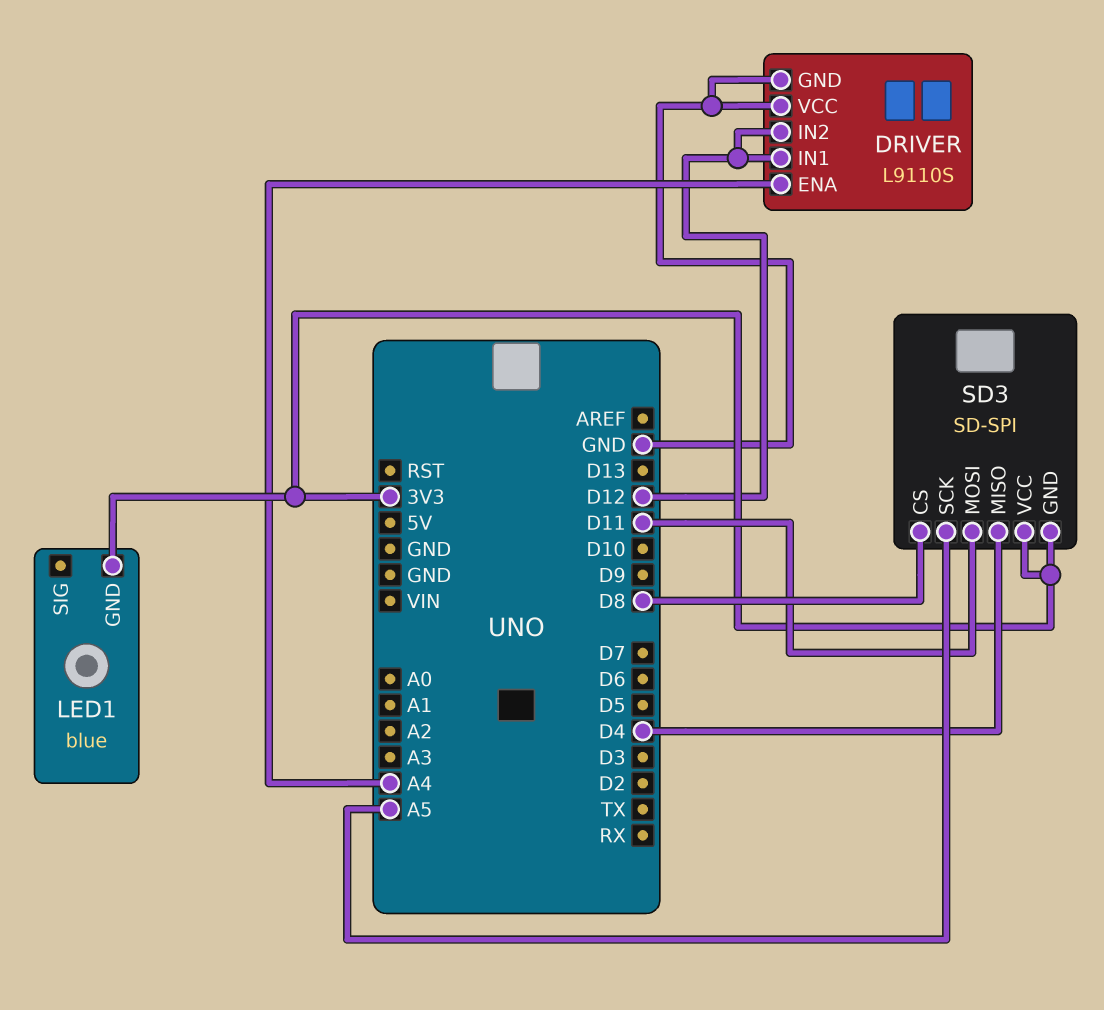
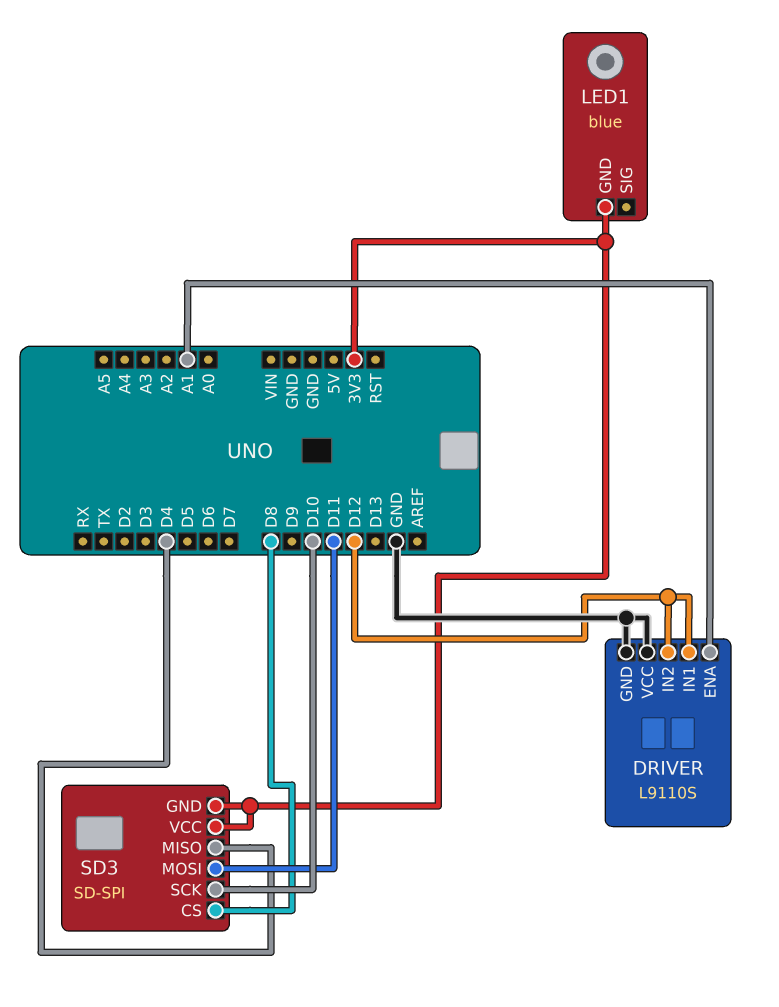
DRIVER pin ENA: A4 -> A1
SD3 pin SCK: A5 -> D10

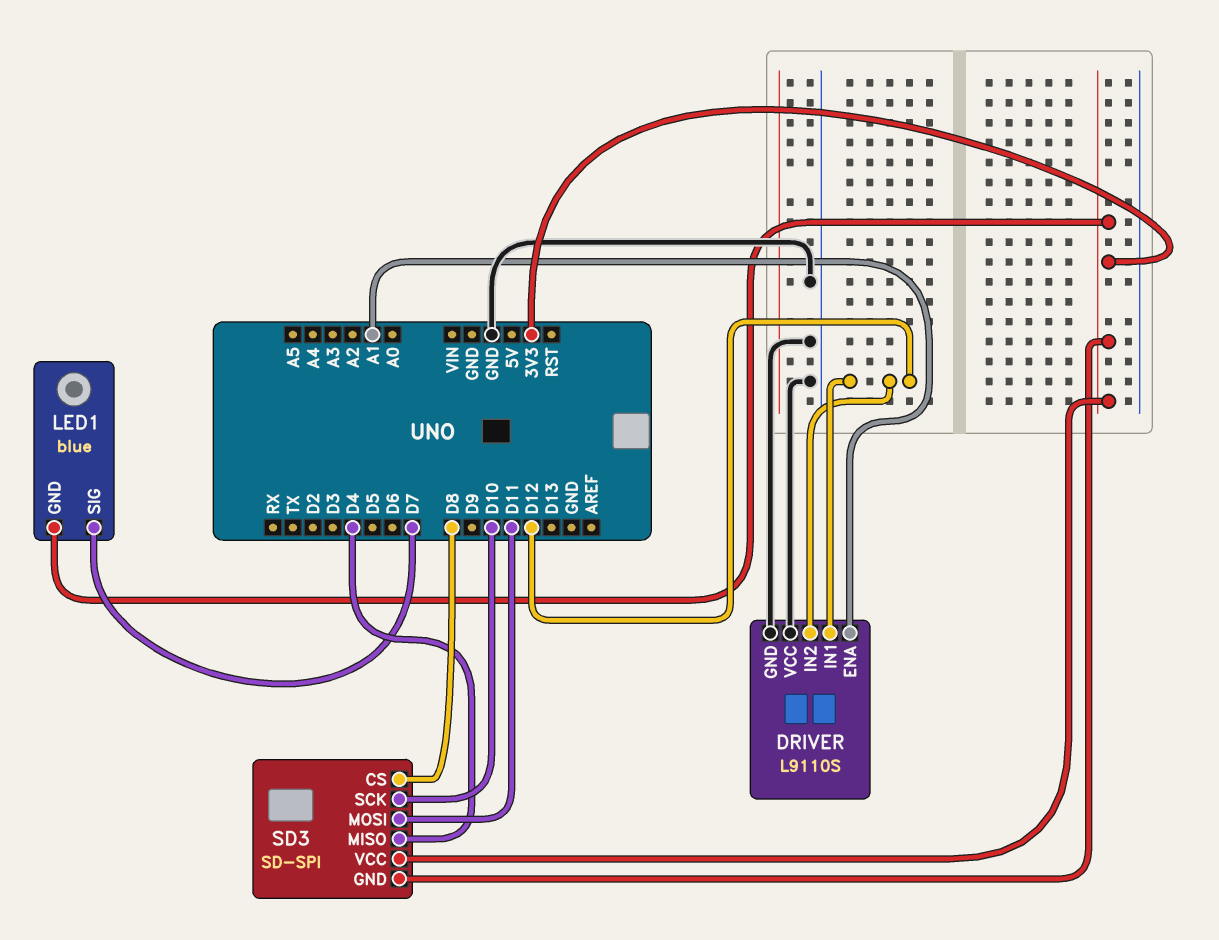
LED1 pin SIG: none -> D7

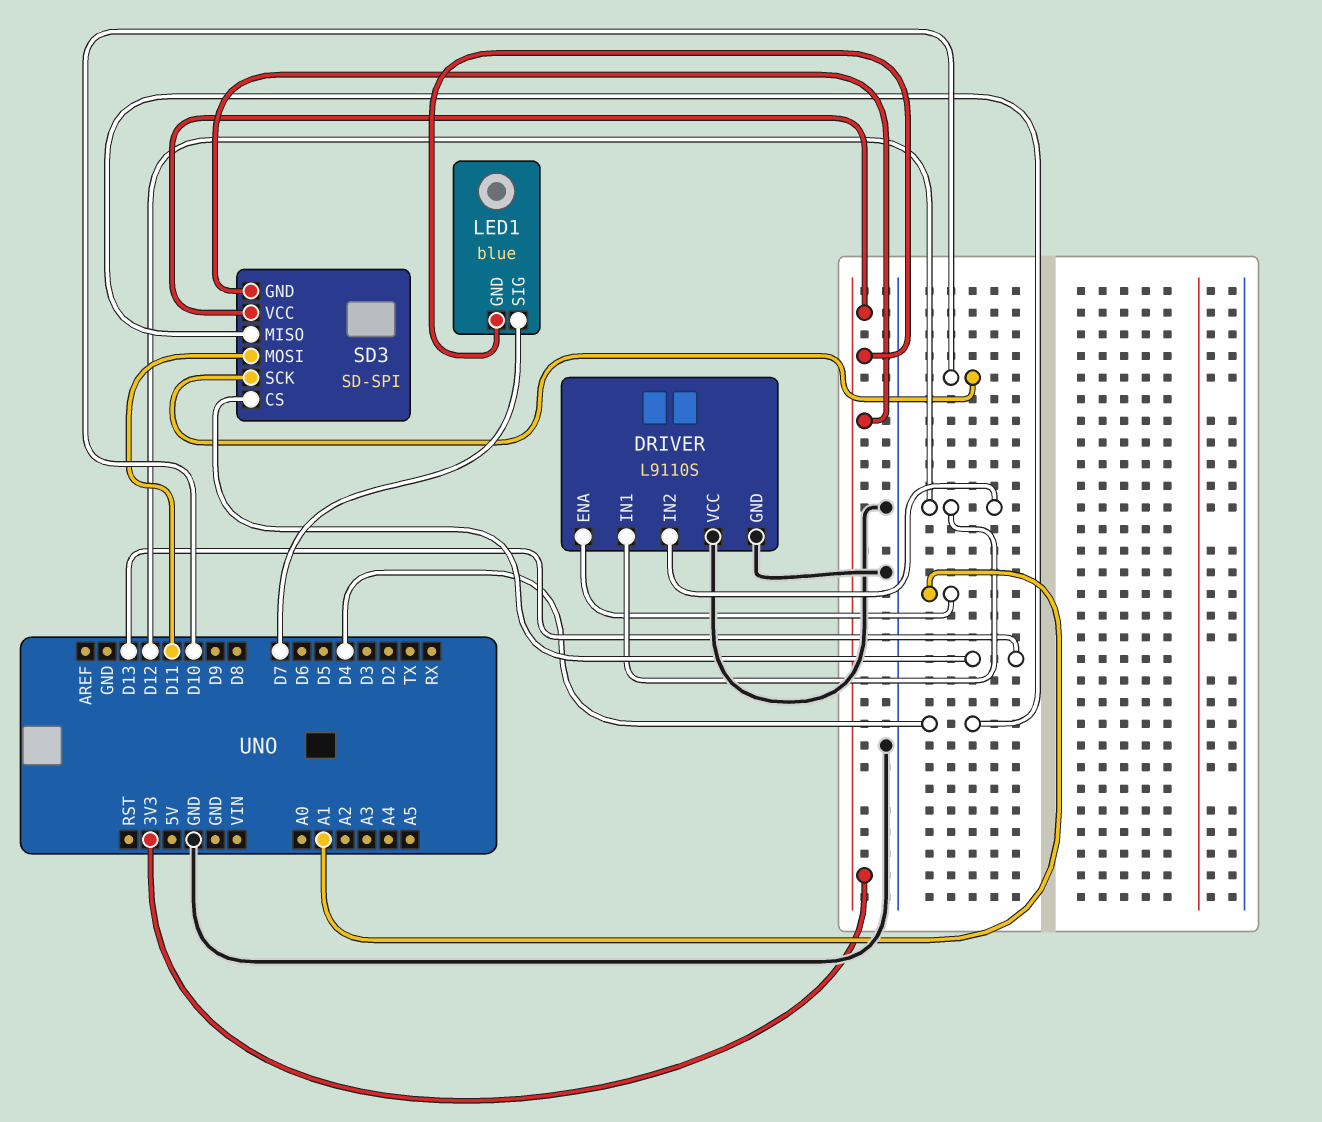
SD3 pin CS: D8 -> D13

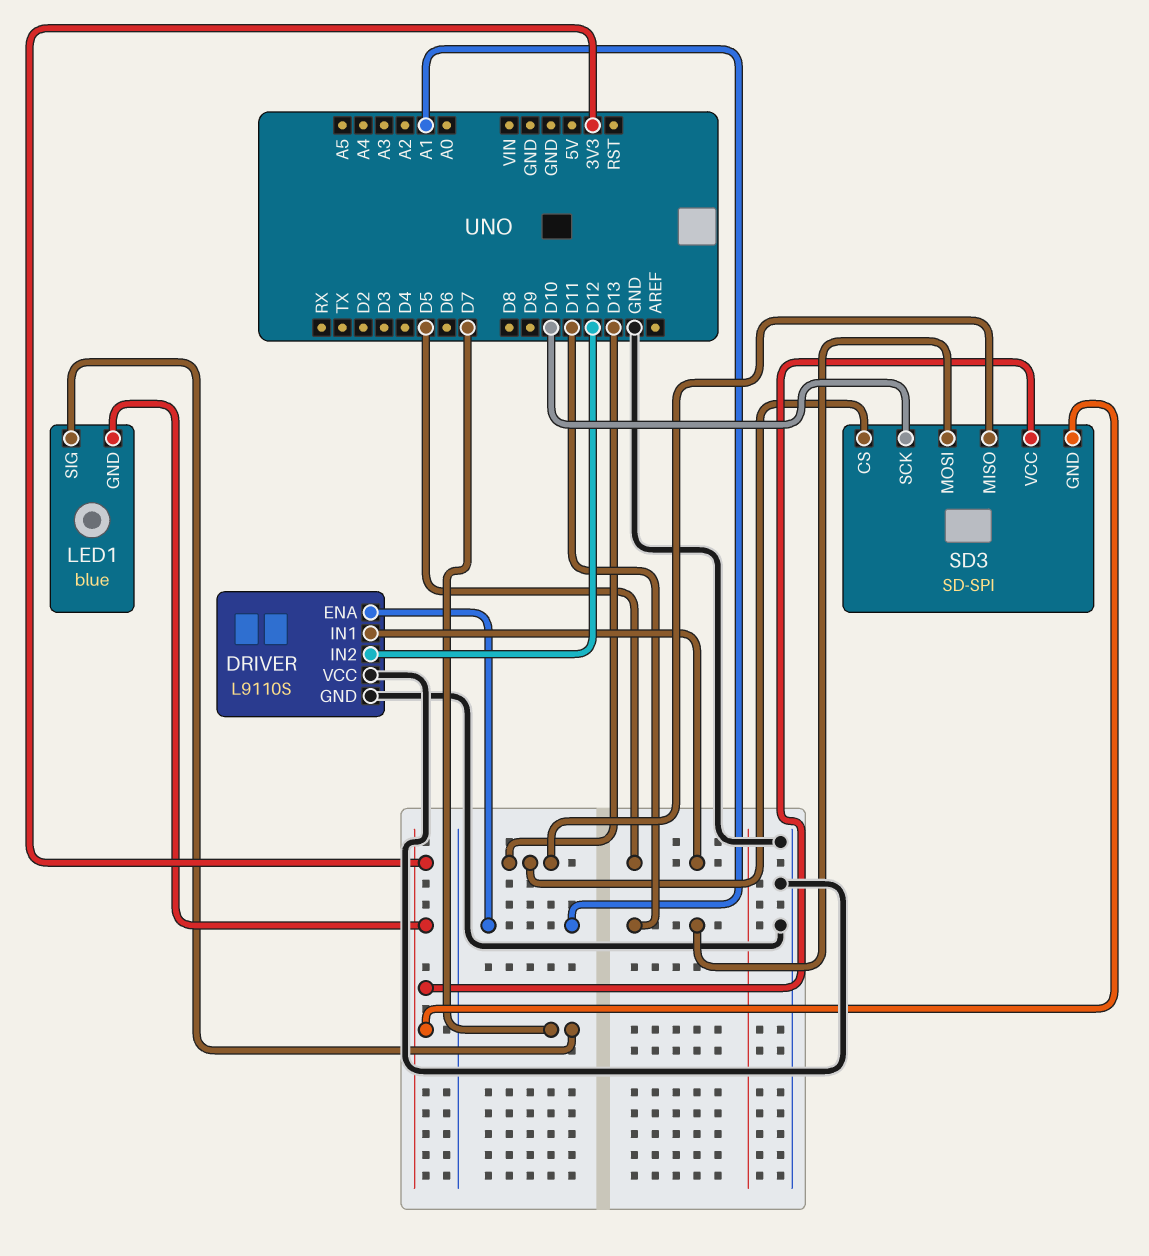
DRIVER pin IN1: D12 -> D5
SD3 pin MISO: D4 -> D13

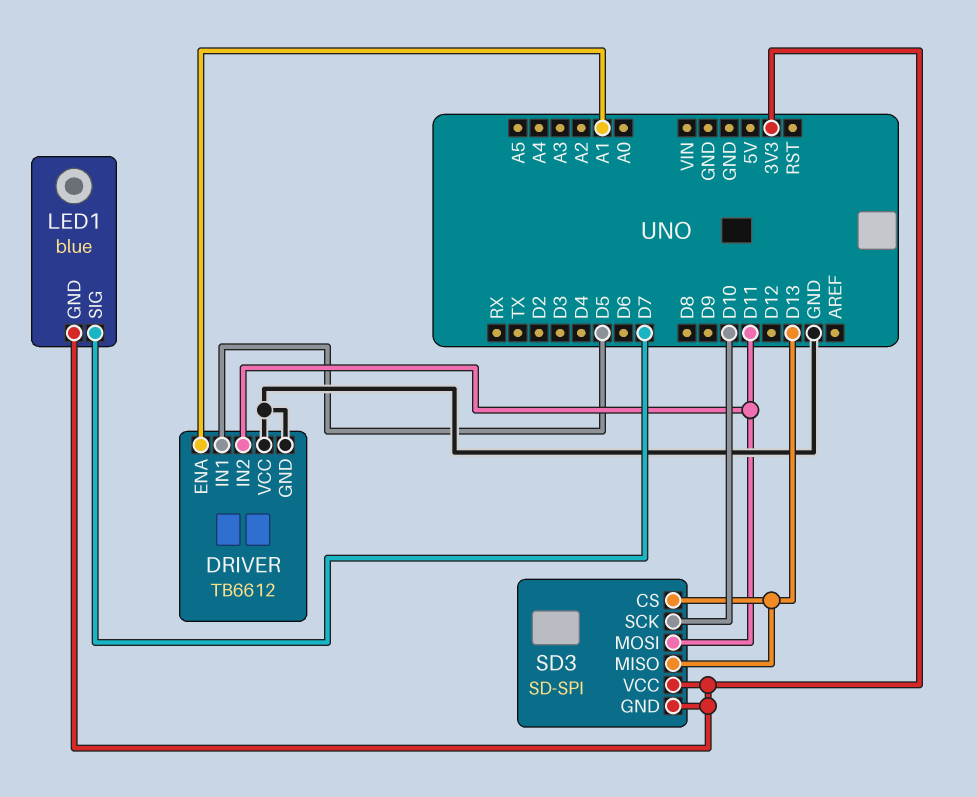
DRIVER: L9110S -> TB6612
DRIVER pin IN2: D12 -> D11

